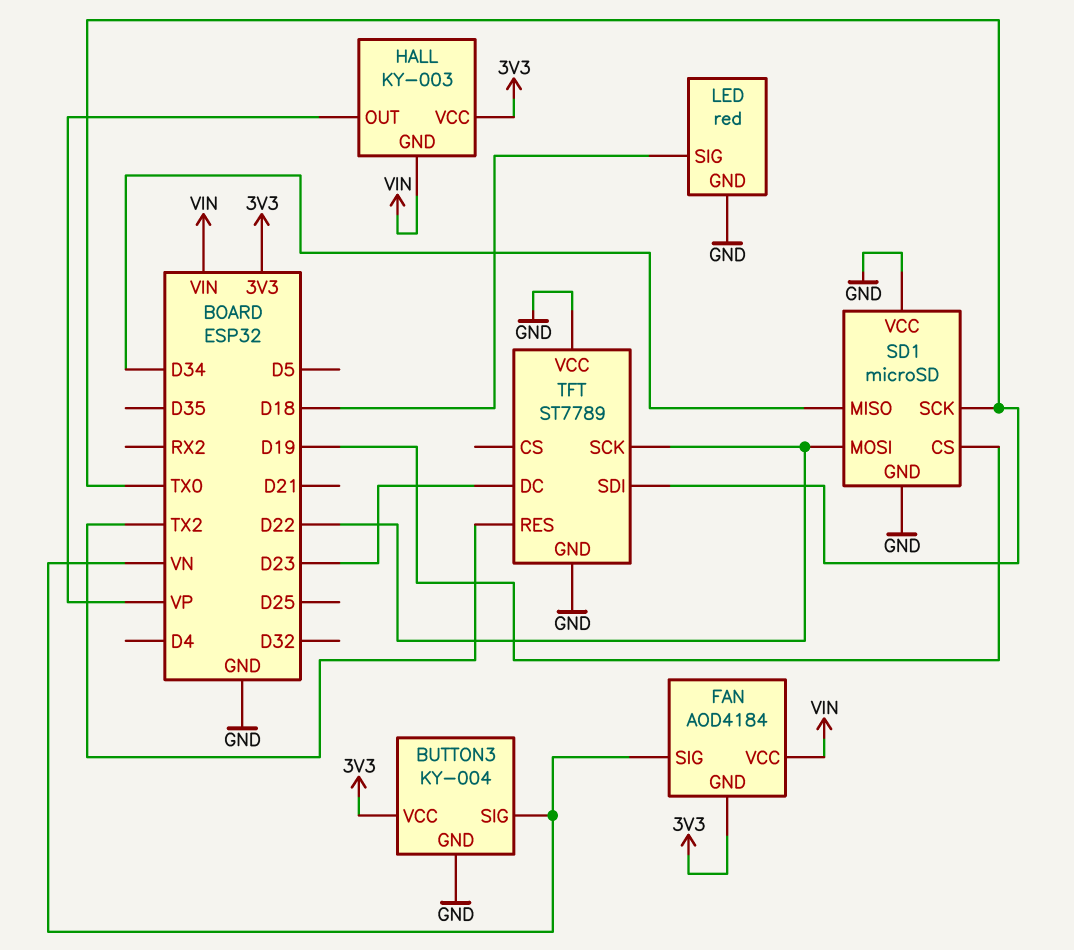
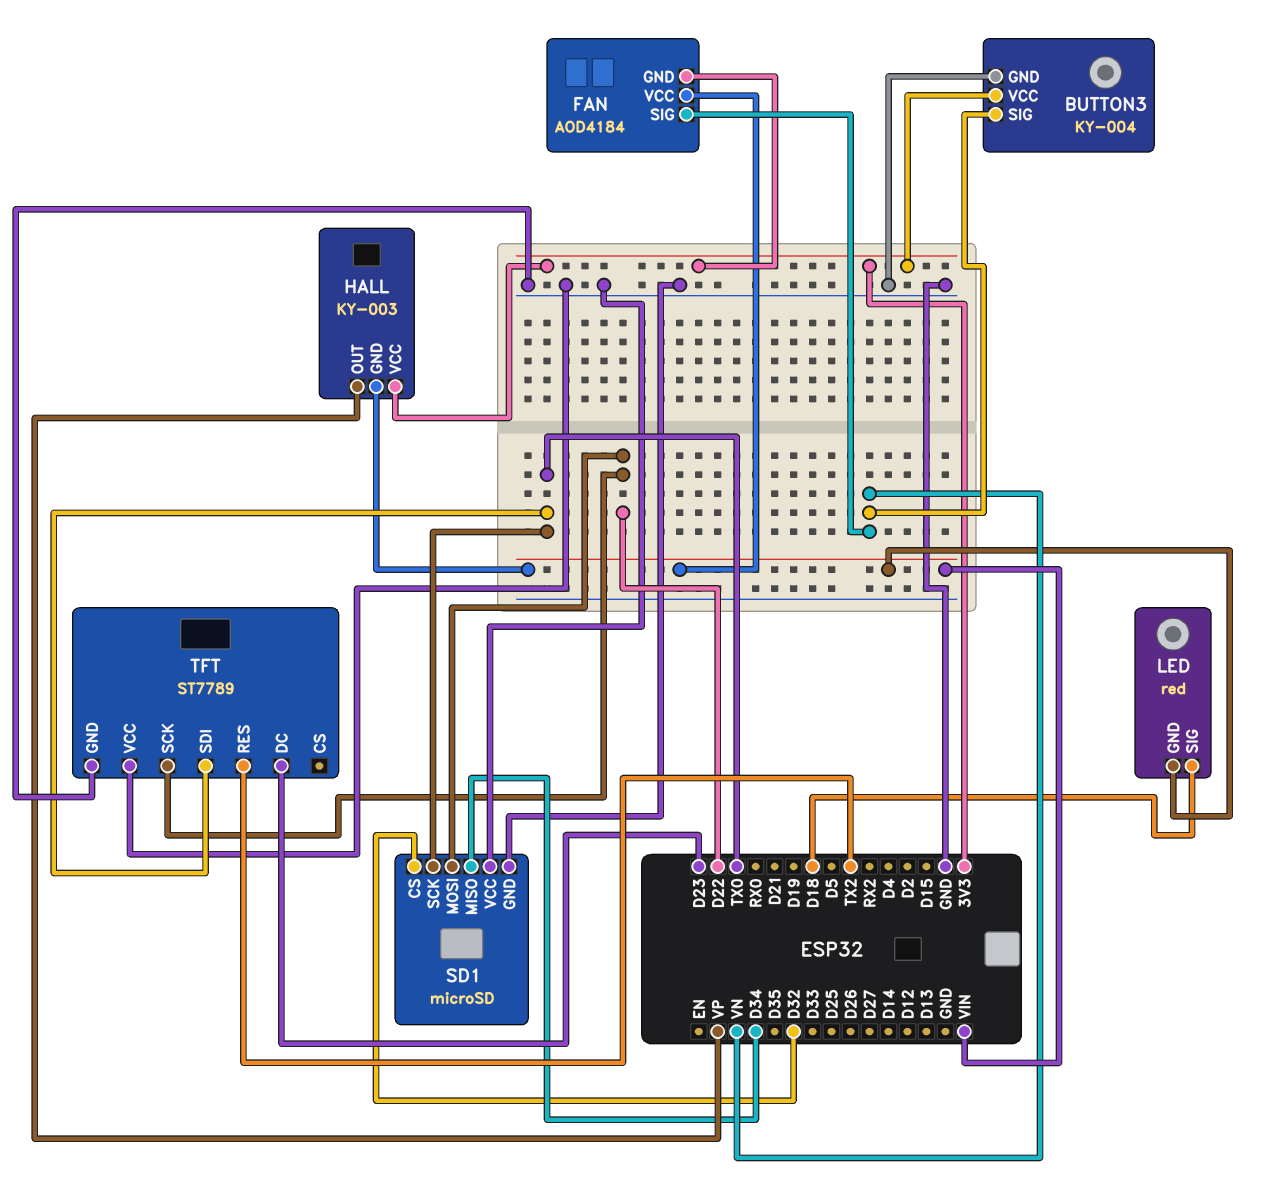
LED pin GND: GND -> VIN
SD1 pin CS: D19 -> D32

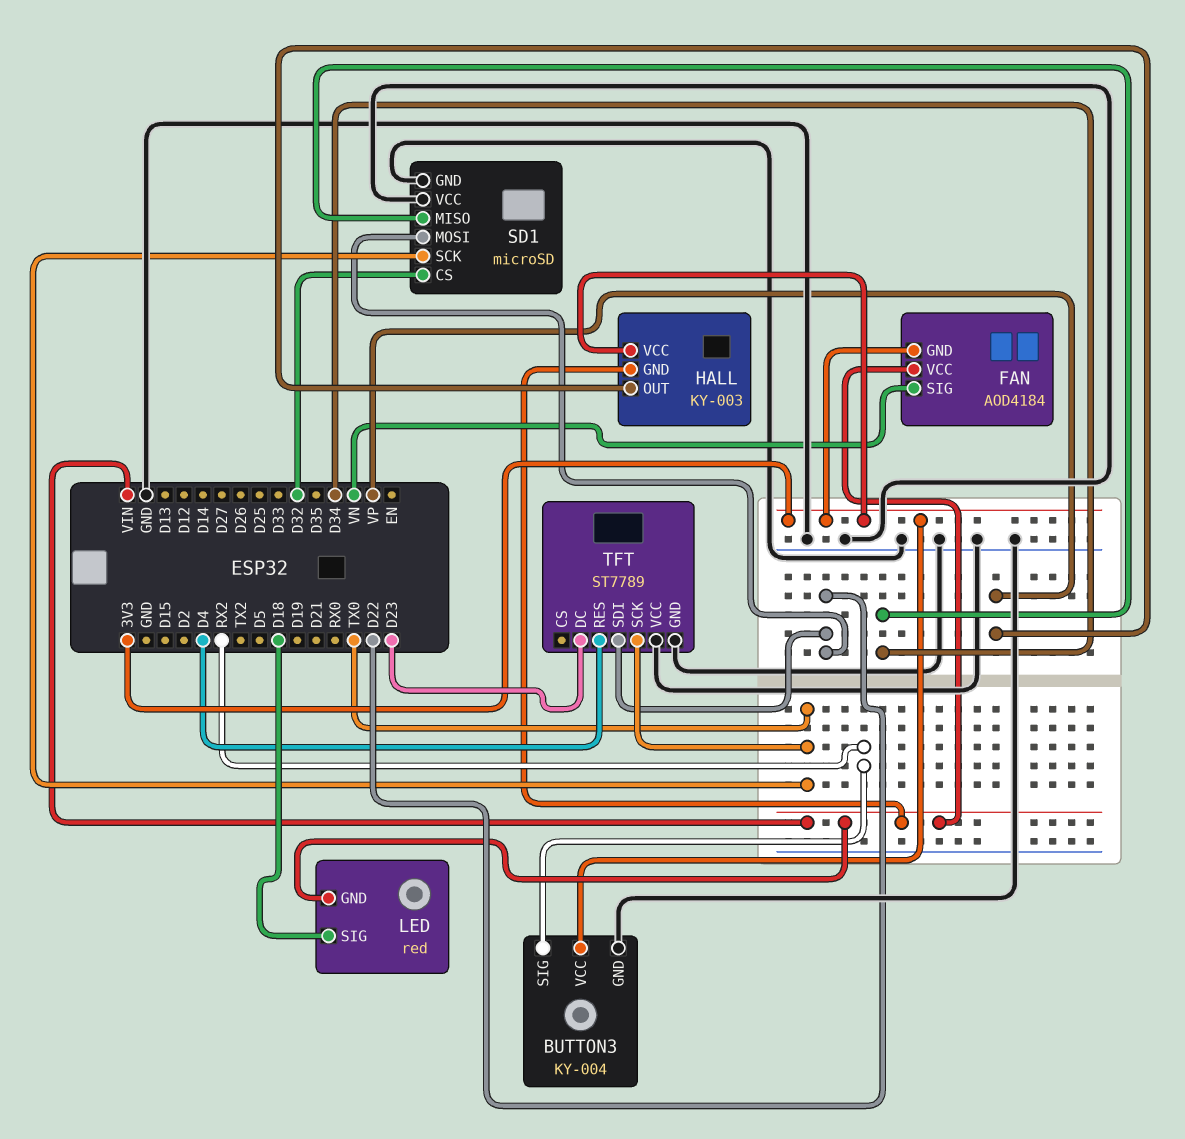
BUTTON3 pin SIG: VN -> RX2
TFT pin RES: TX2 -> D4
TFT pin SCK: D22 -> TX0
TFT pin SDI: TX0 -> D22

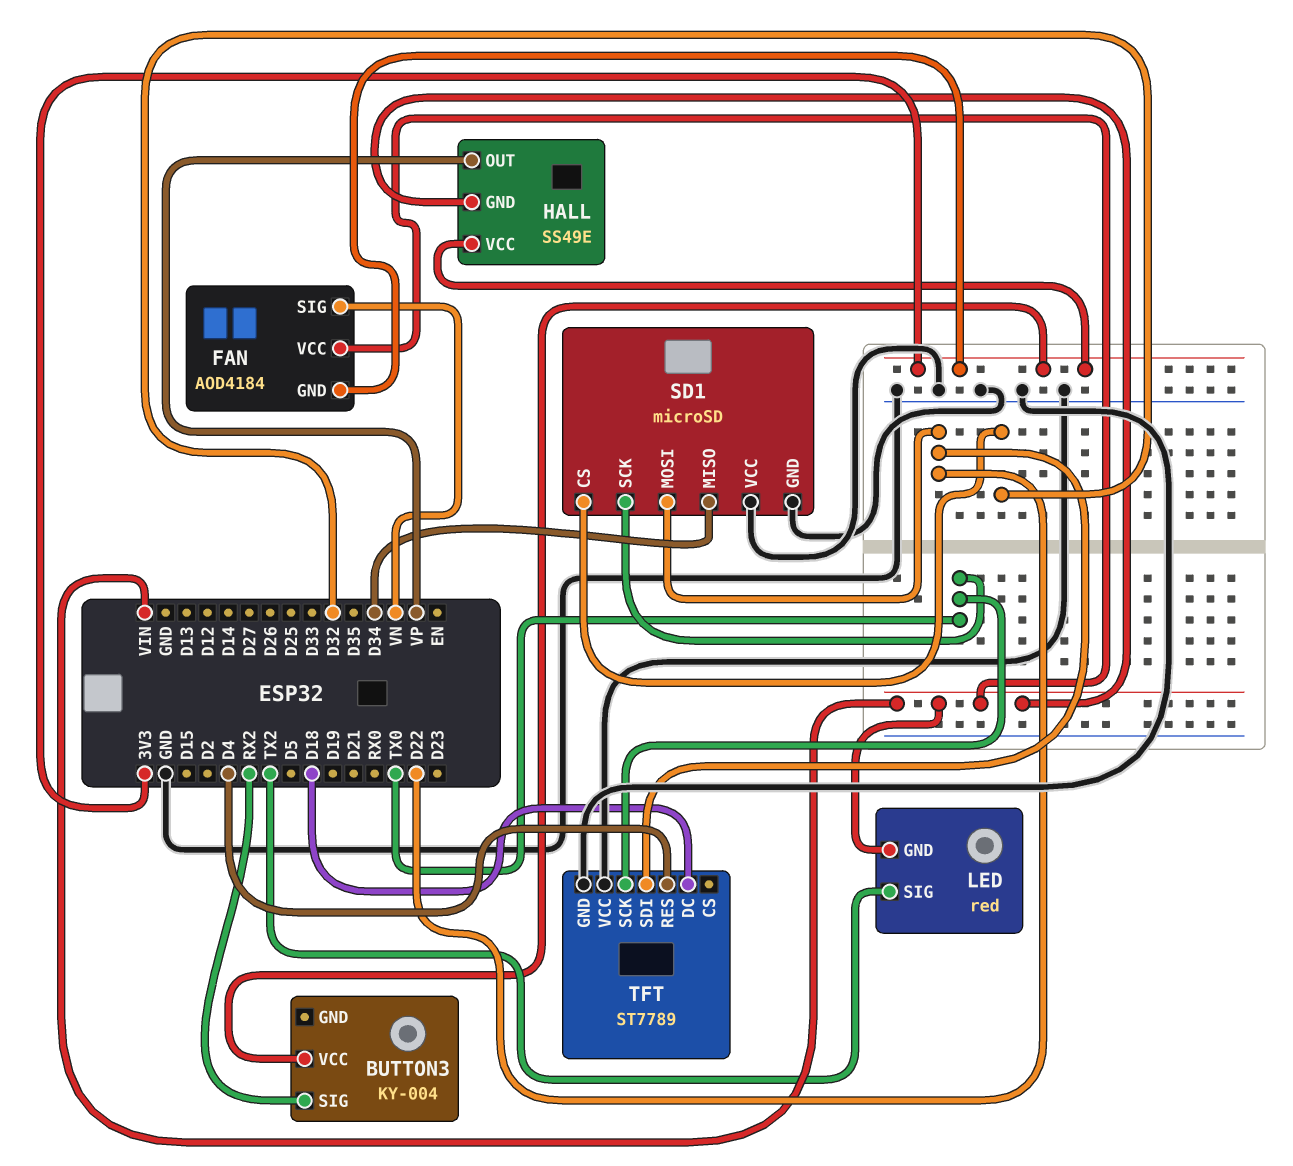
BUTTON3 pin GND: GND -> none
HALL: KY-003 -> SS49E
LED pin SIG: D18 -> TX2
TFT pin DC: D23 -> D18

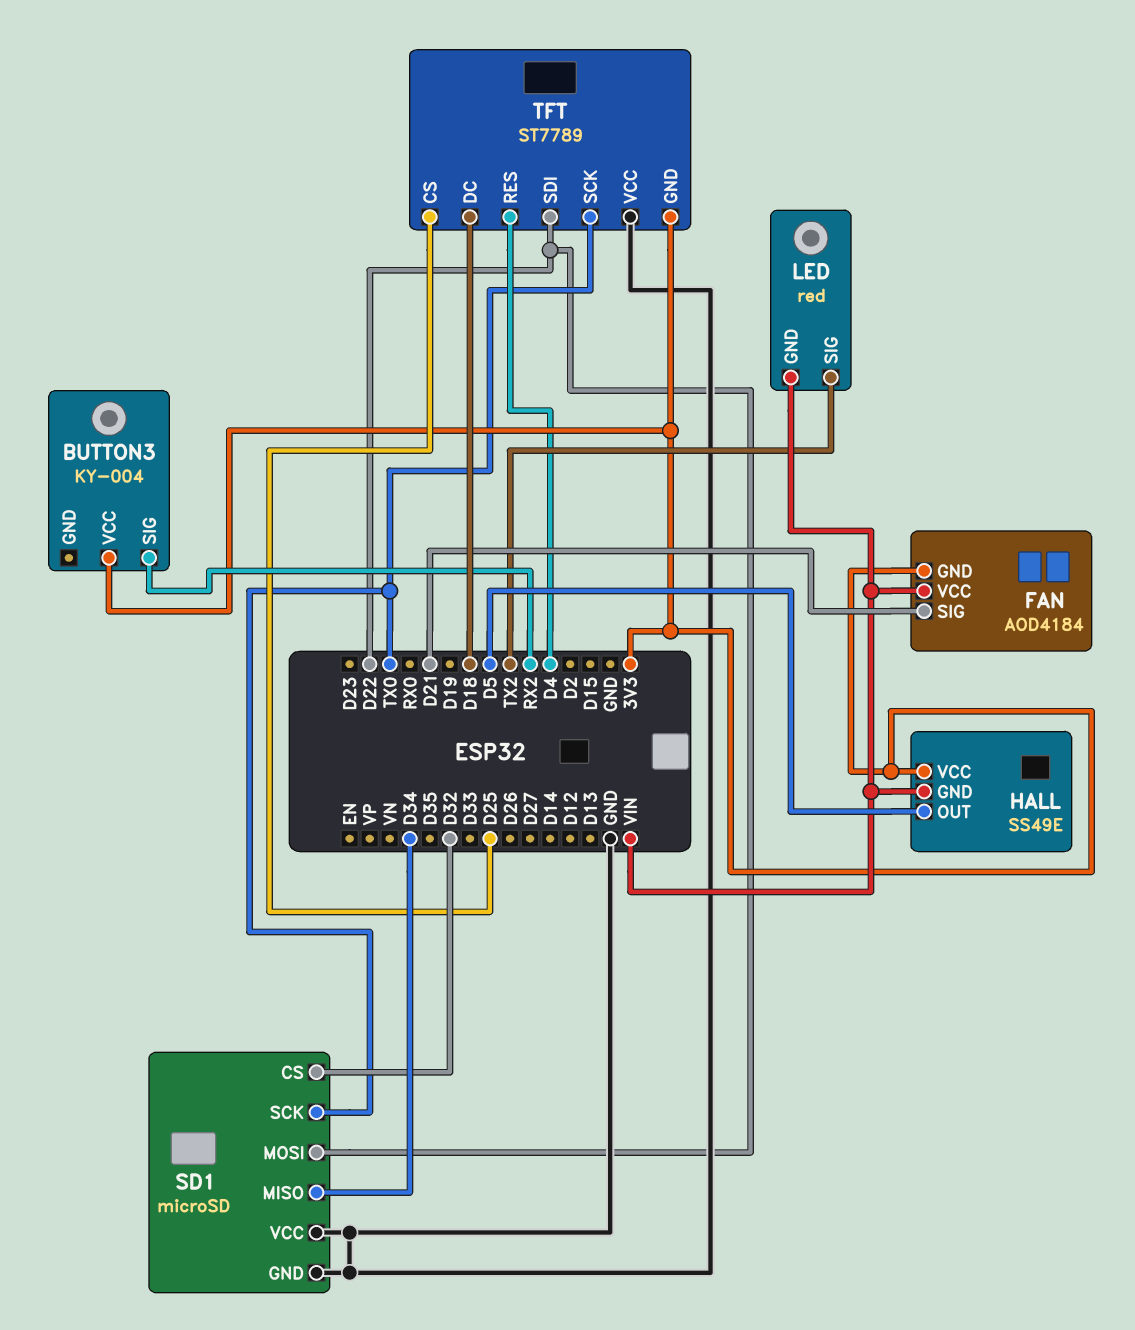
FAN pin SIG: VN -> D21
HALL pin OUT: VP -> D5
TFT pin CS: none -> D25
TFT pin GND: GND -> 3V3

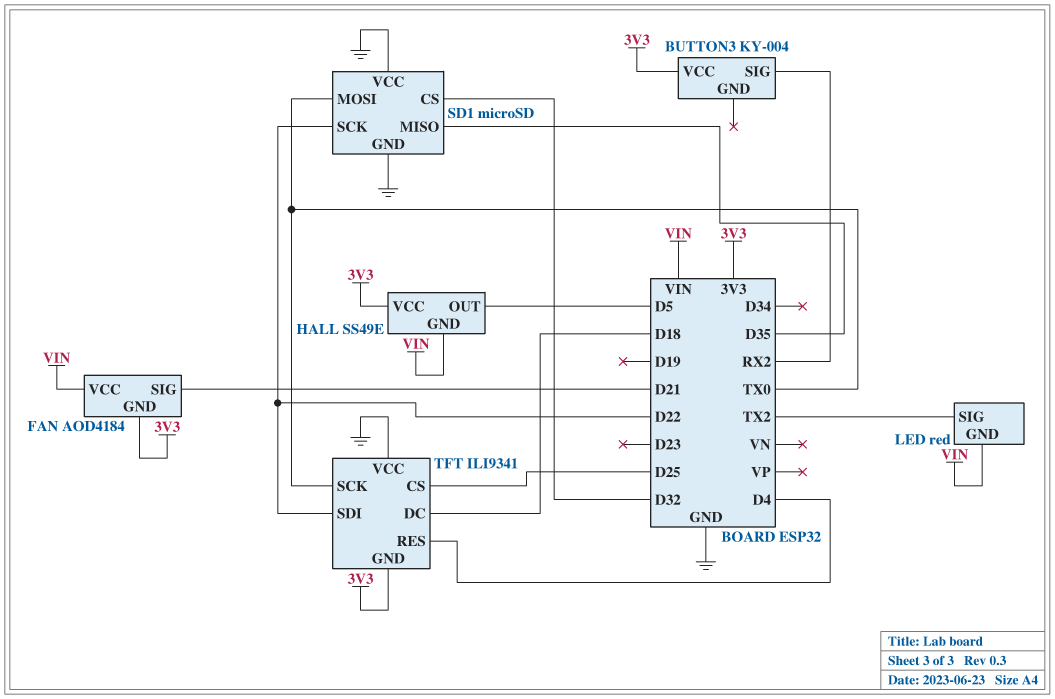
SD1 pin MISO: D34 -> D35
SD1 pin MOSI: D22 -> TX0
SD1 pin SCK: TX0 -> D22
TFT: ST7789 -> ILI9341

